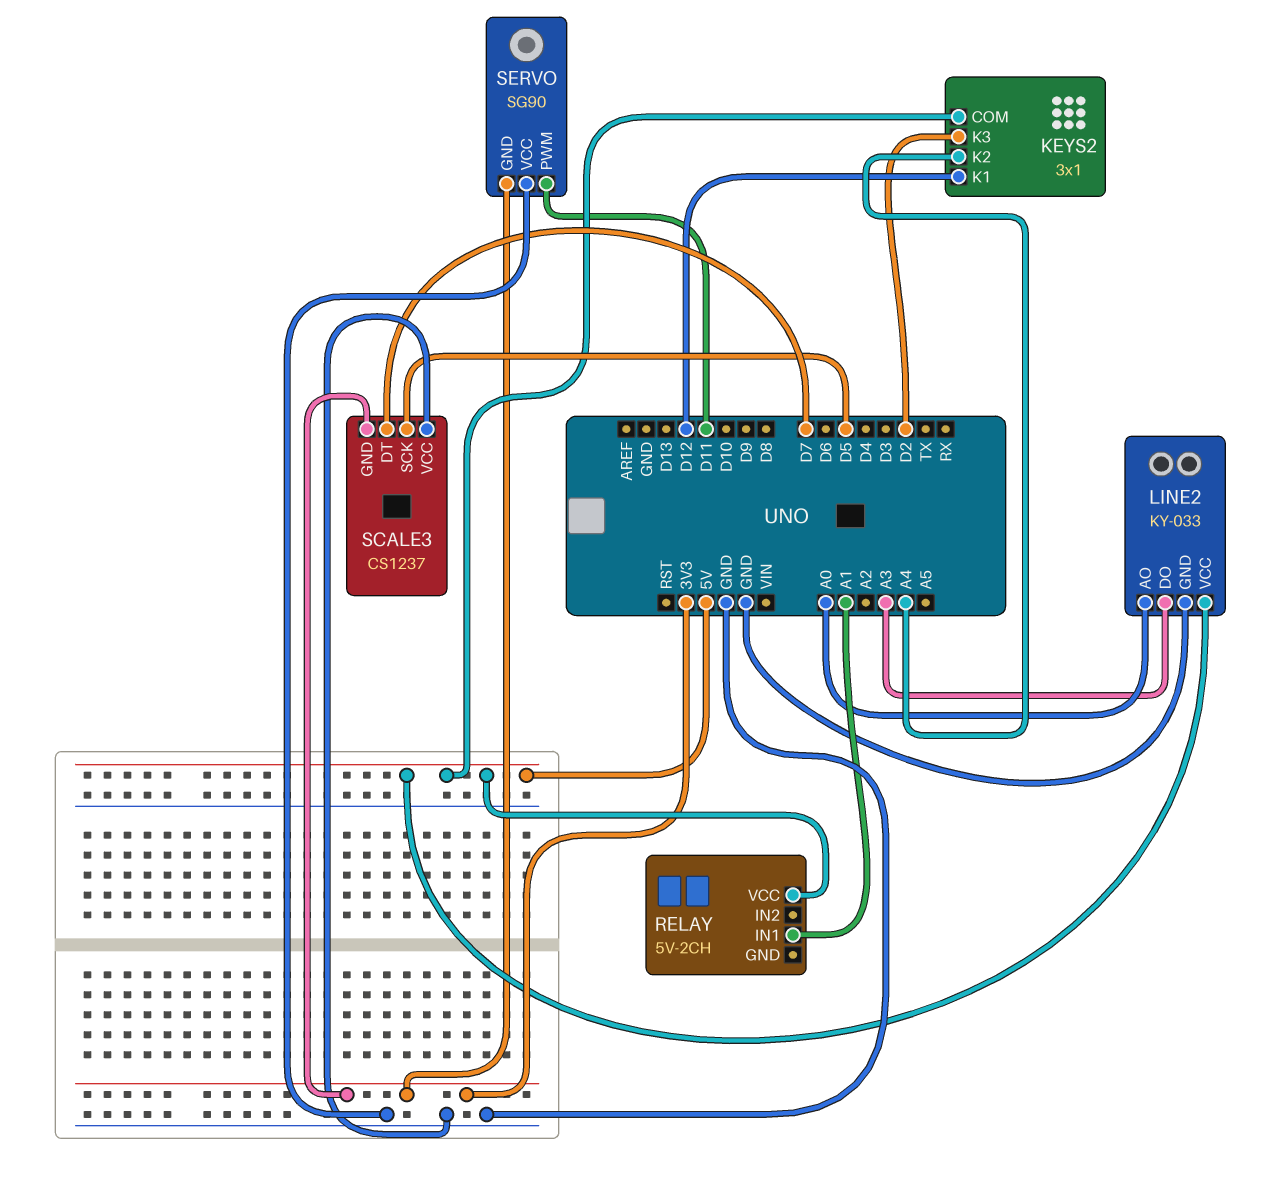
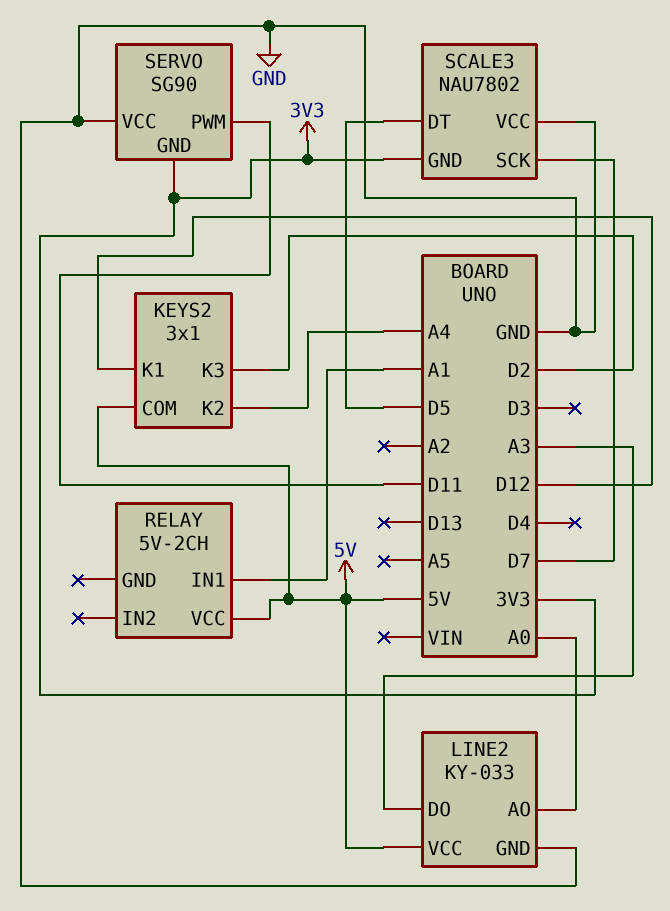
SCALE3: CS1237 -> NAU7802
SCALE3 pin DT: D7 -> D5
SCALE3 pin SCK: D5 -> D7

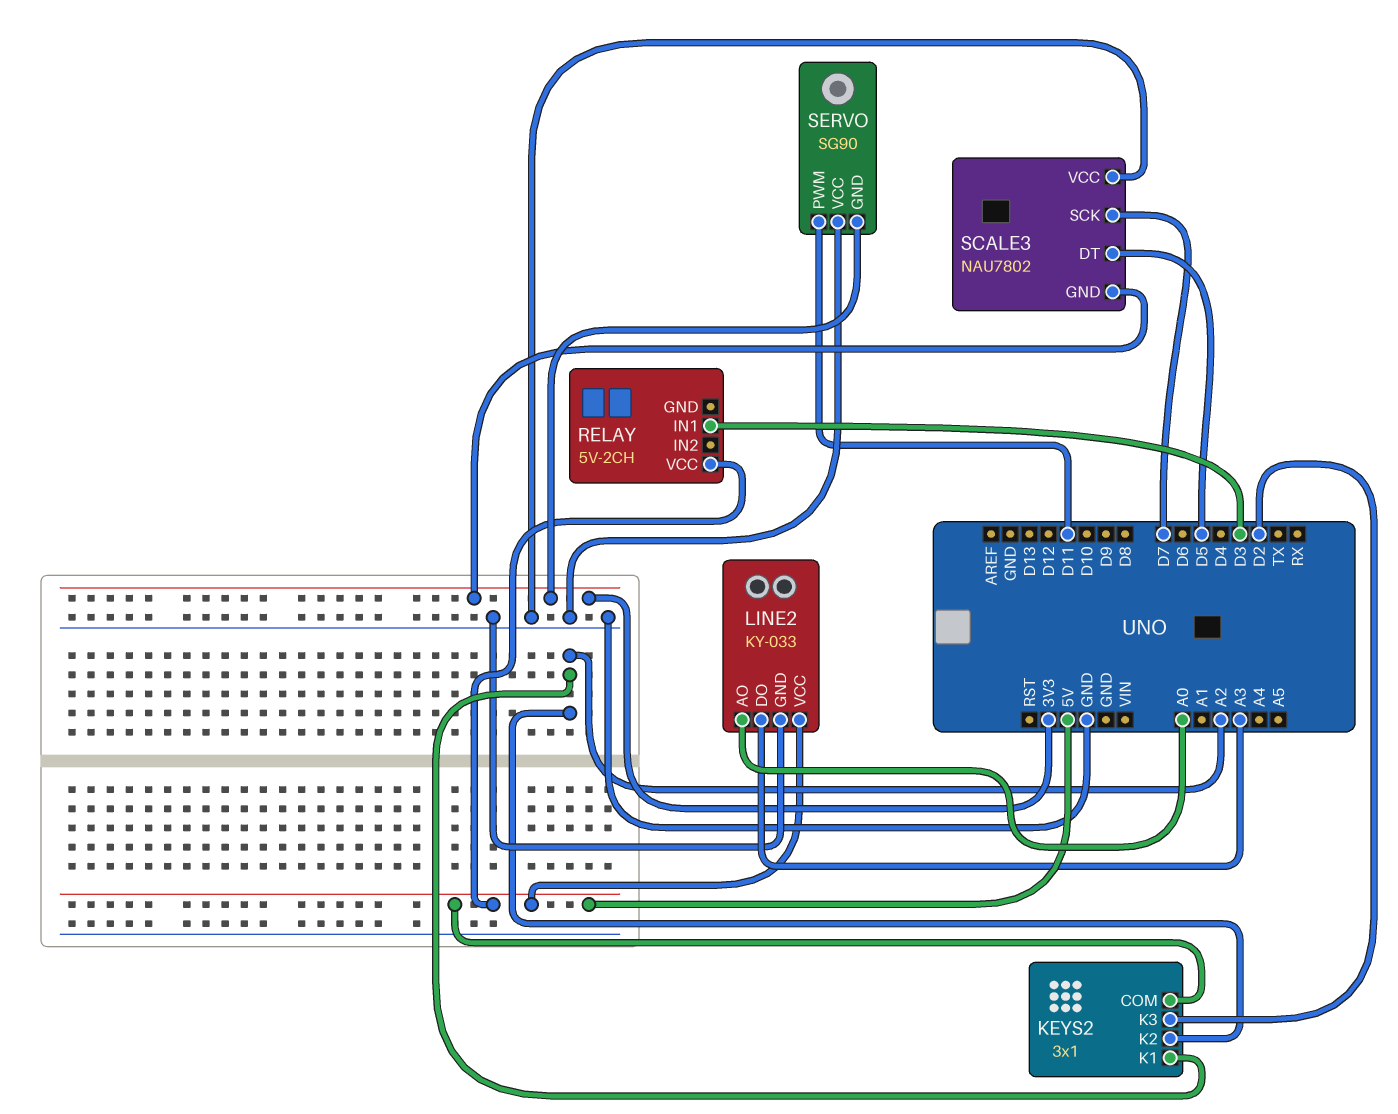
KEYS2 pin K1: D12 -> A2
KEYS2 pin K2: A4 -> A2
RELAY pin IN1: A1 -> D3

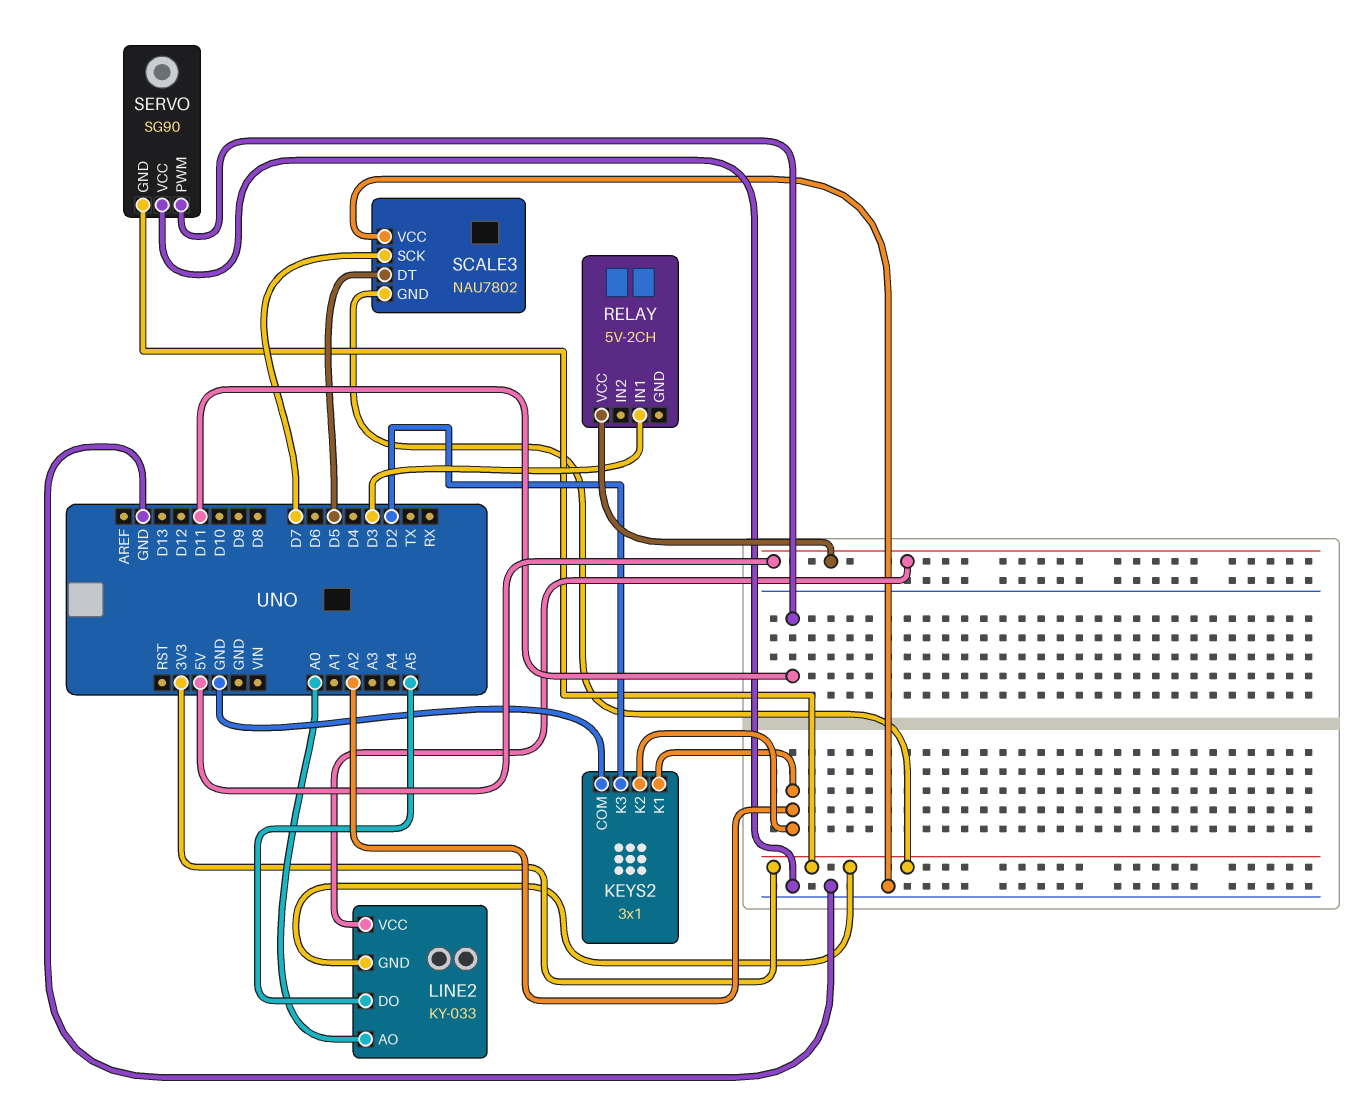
KEYS2 pin COM: 5V -> GND
LINE2 pin DO: A3 -> A5
LINE2 pin GND: GND -> 3V3

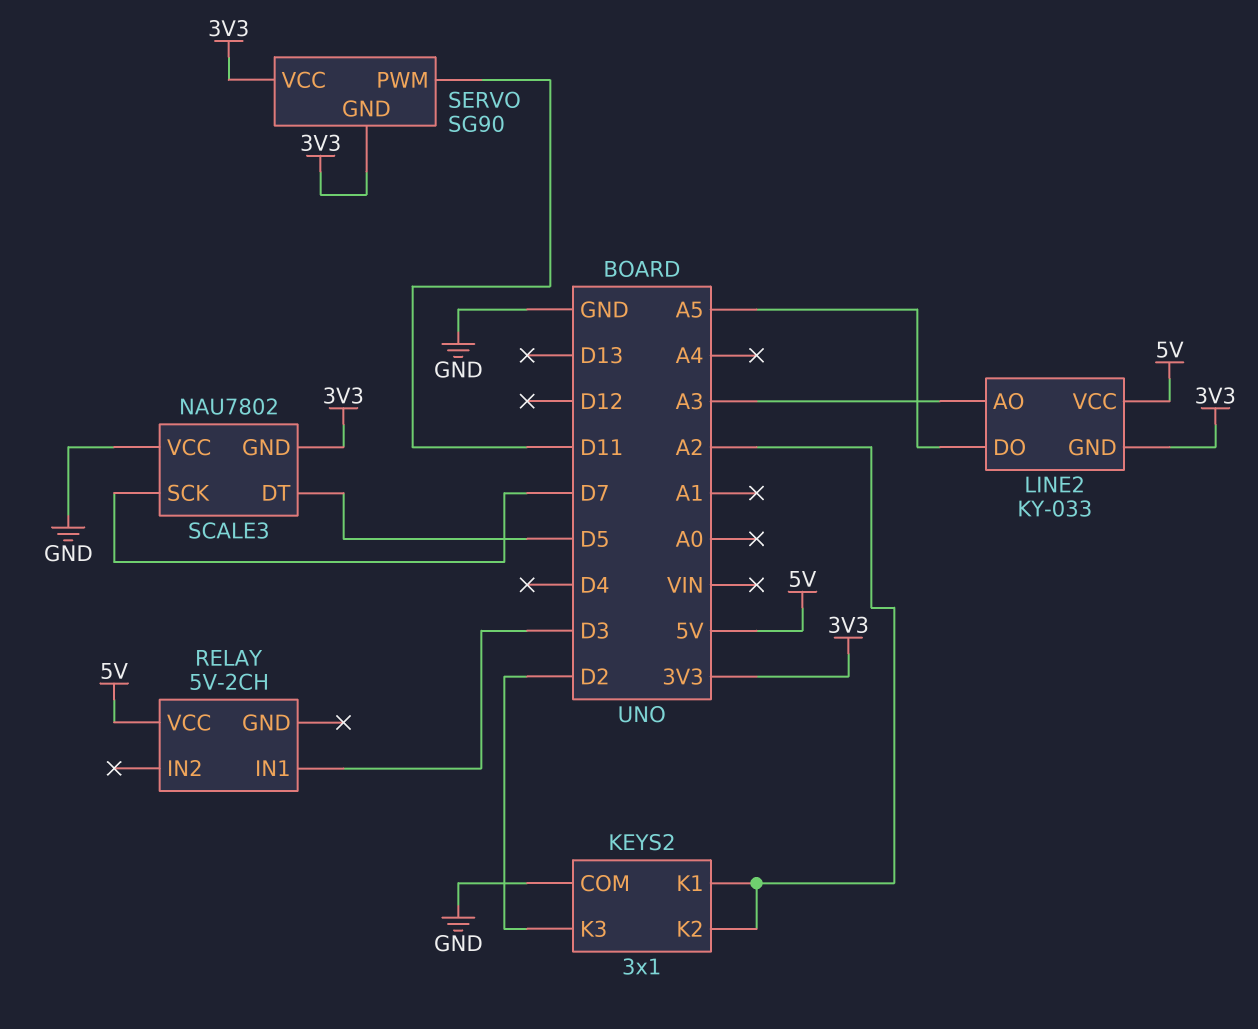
LINE2 pin AO: A0 -> A3
SERVO pin VCC: GND -> 3V3

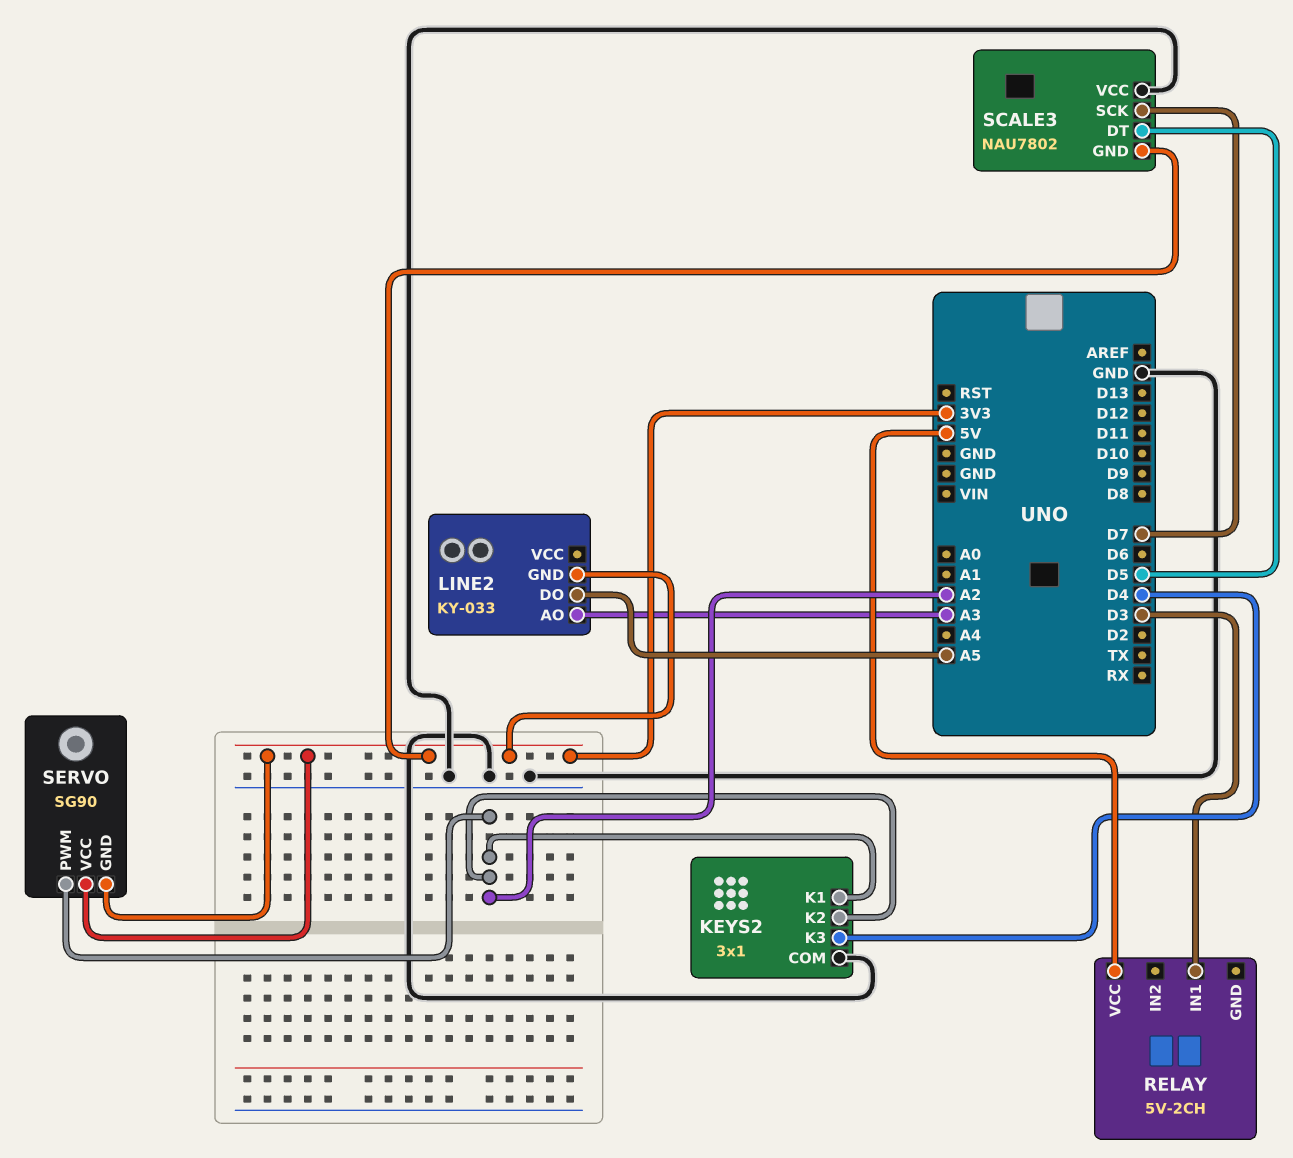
KEYS2 pin K3: D2 -> D4
LINE2 pin VCC: 5V -> none
SERVO pin PWM: D11 -> A2

